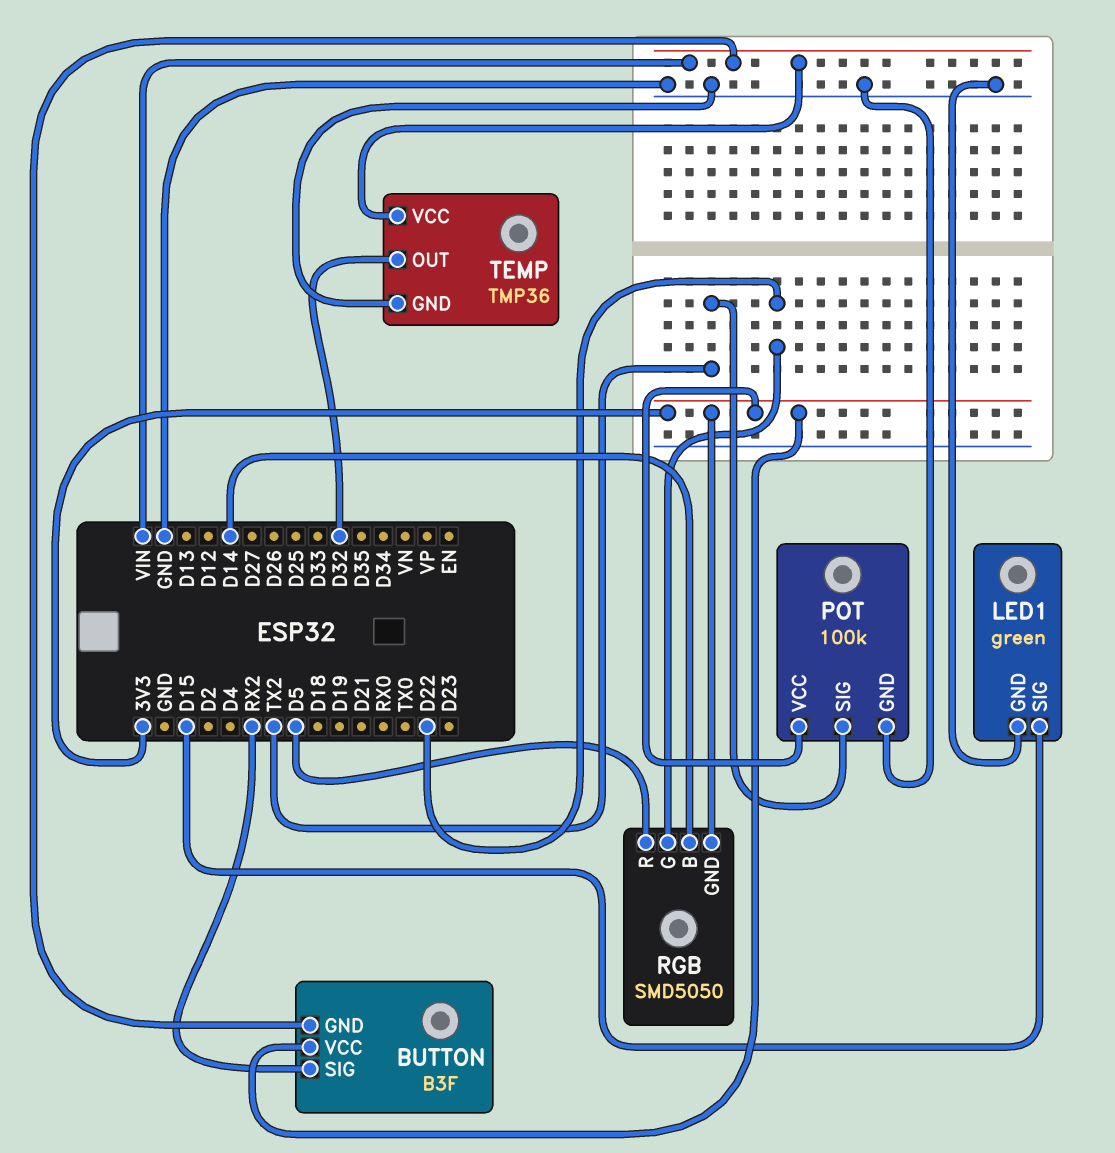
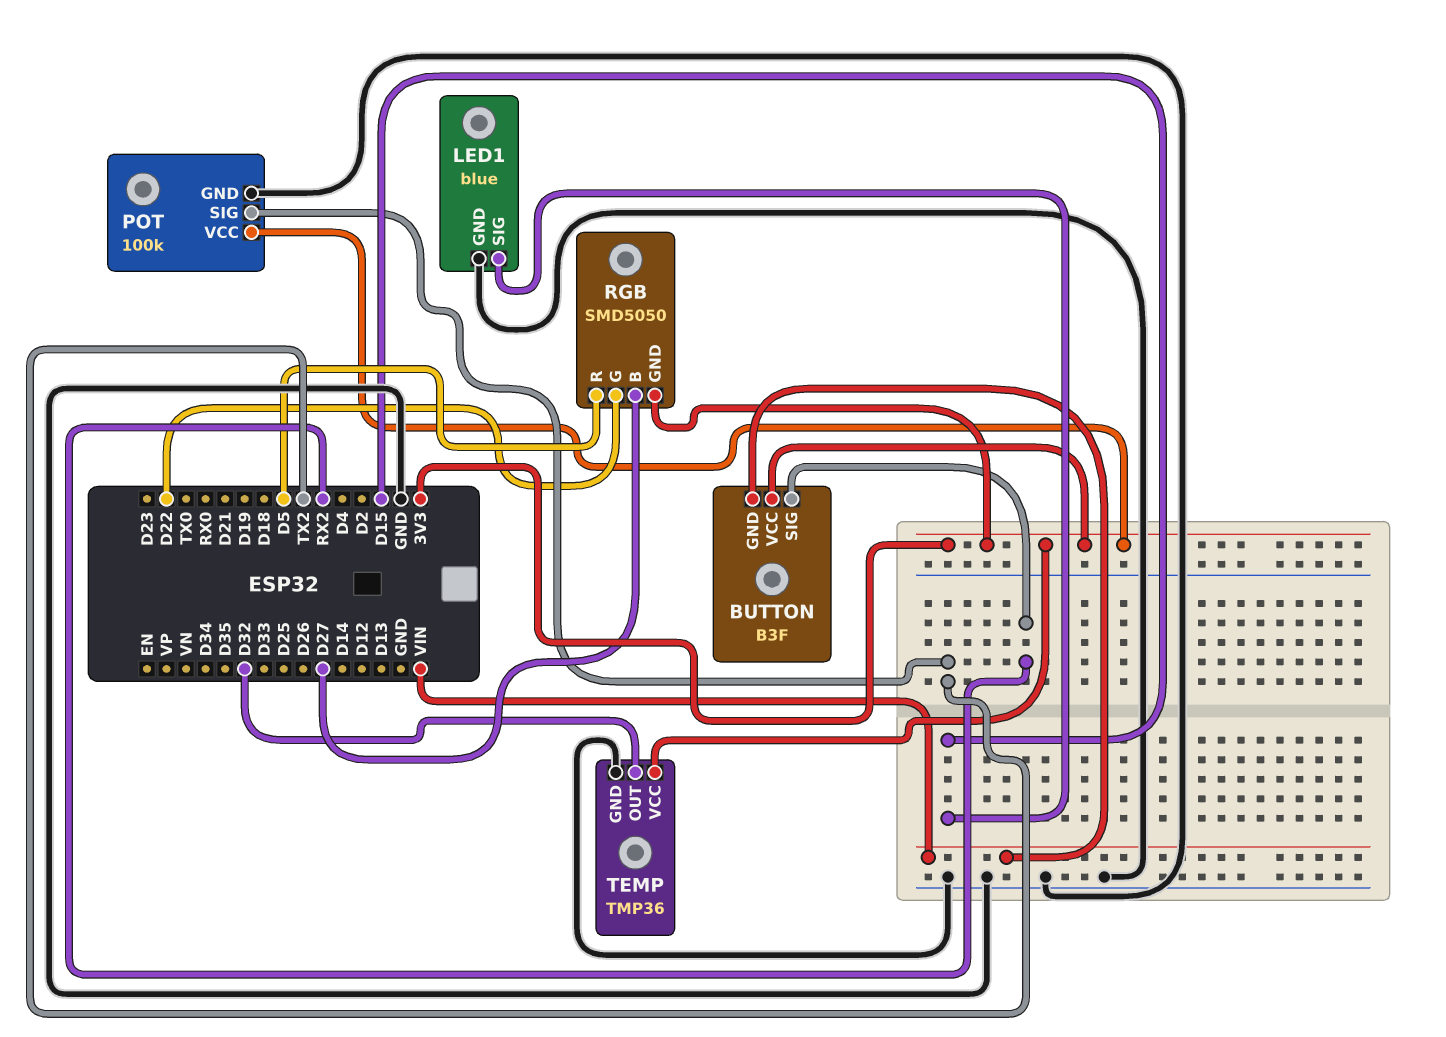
LED1: green -> blue
RGB pin B: D14 -> D27
TEMP pin VCC: VIN -> 3V3

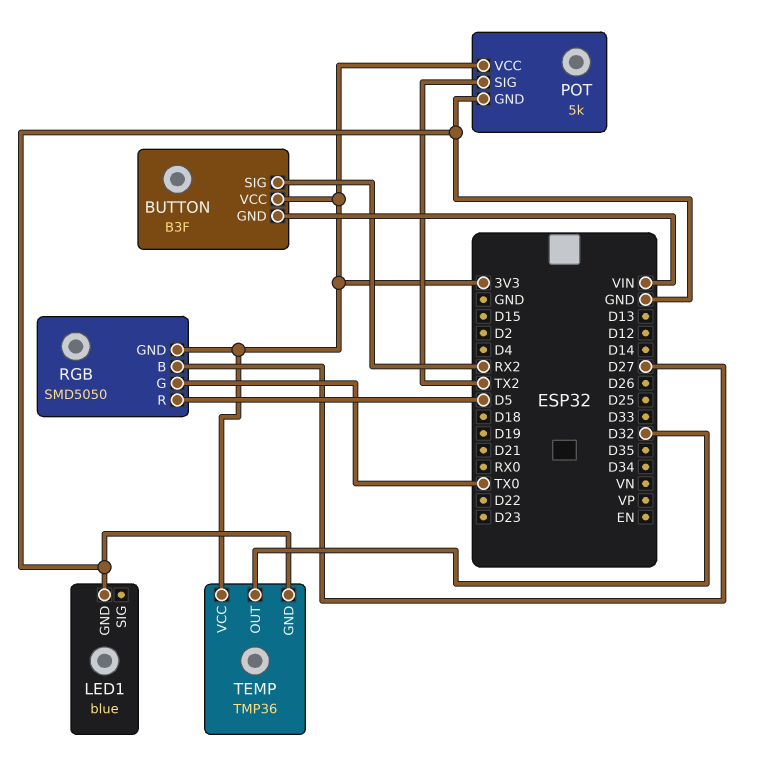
LED1 pin SIG: D15 -> none
POT: 100k -> 5k
RGB pin G: D22 -> TX0

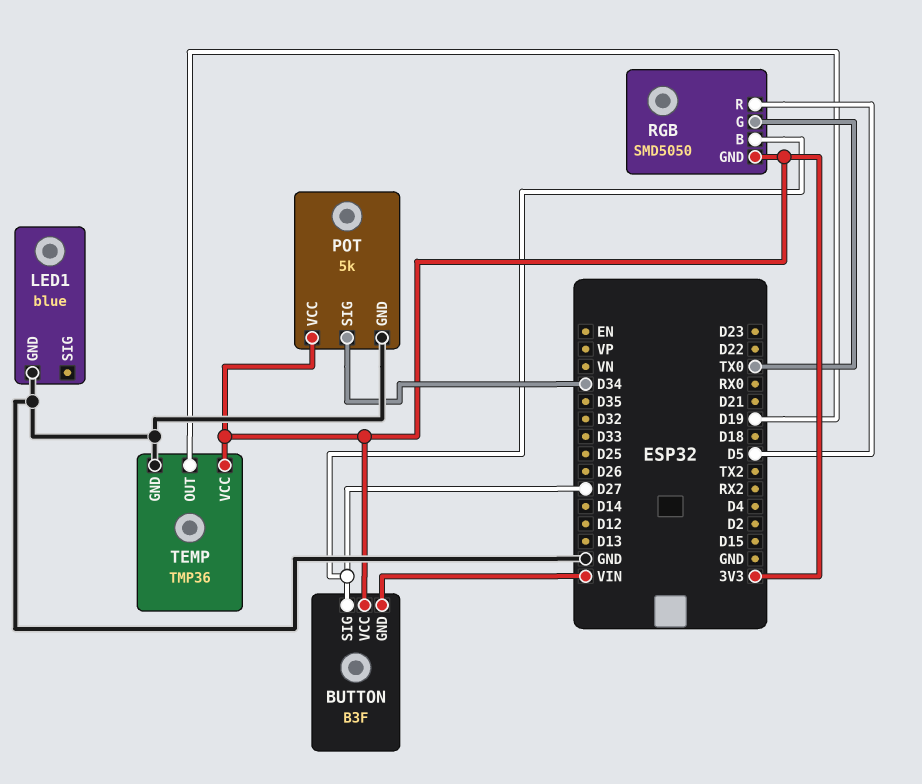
BUTTON pin SIG: RX2 -> D27
POT pin SIG: TX2 -> D34
TEMP pin OUT: D32 -> D19

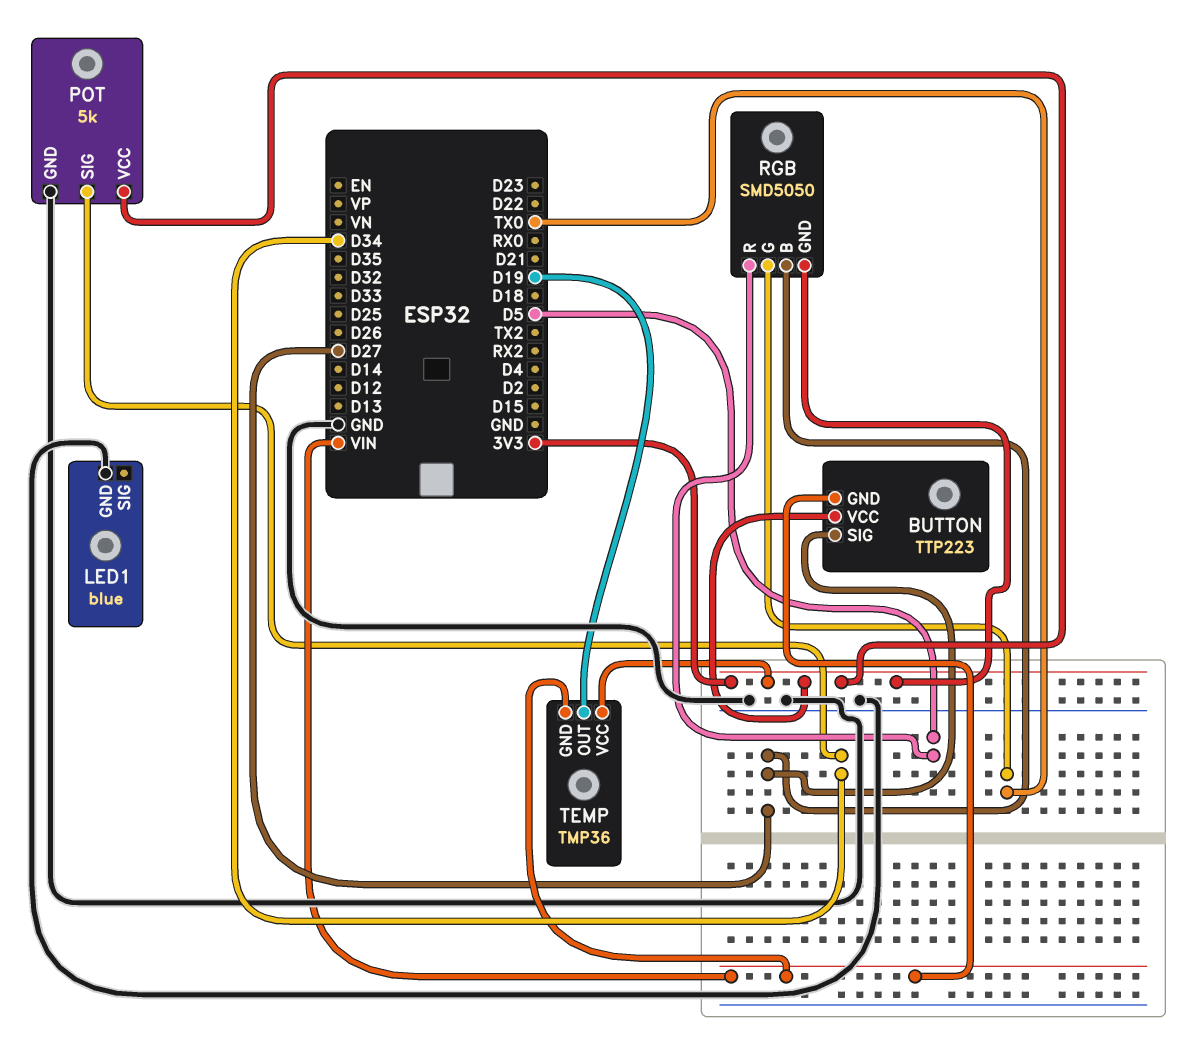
BUTTON: B3F -> TTP223
TEMP pin GND: GND -> VIN

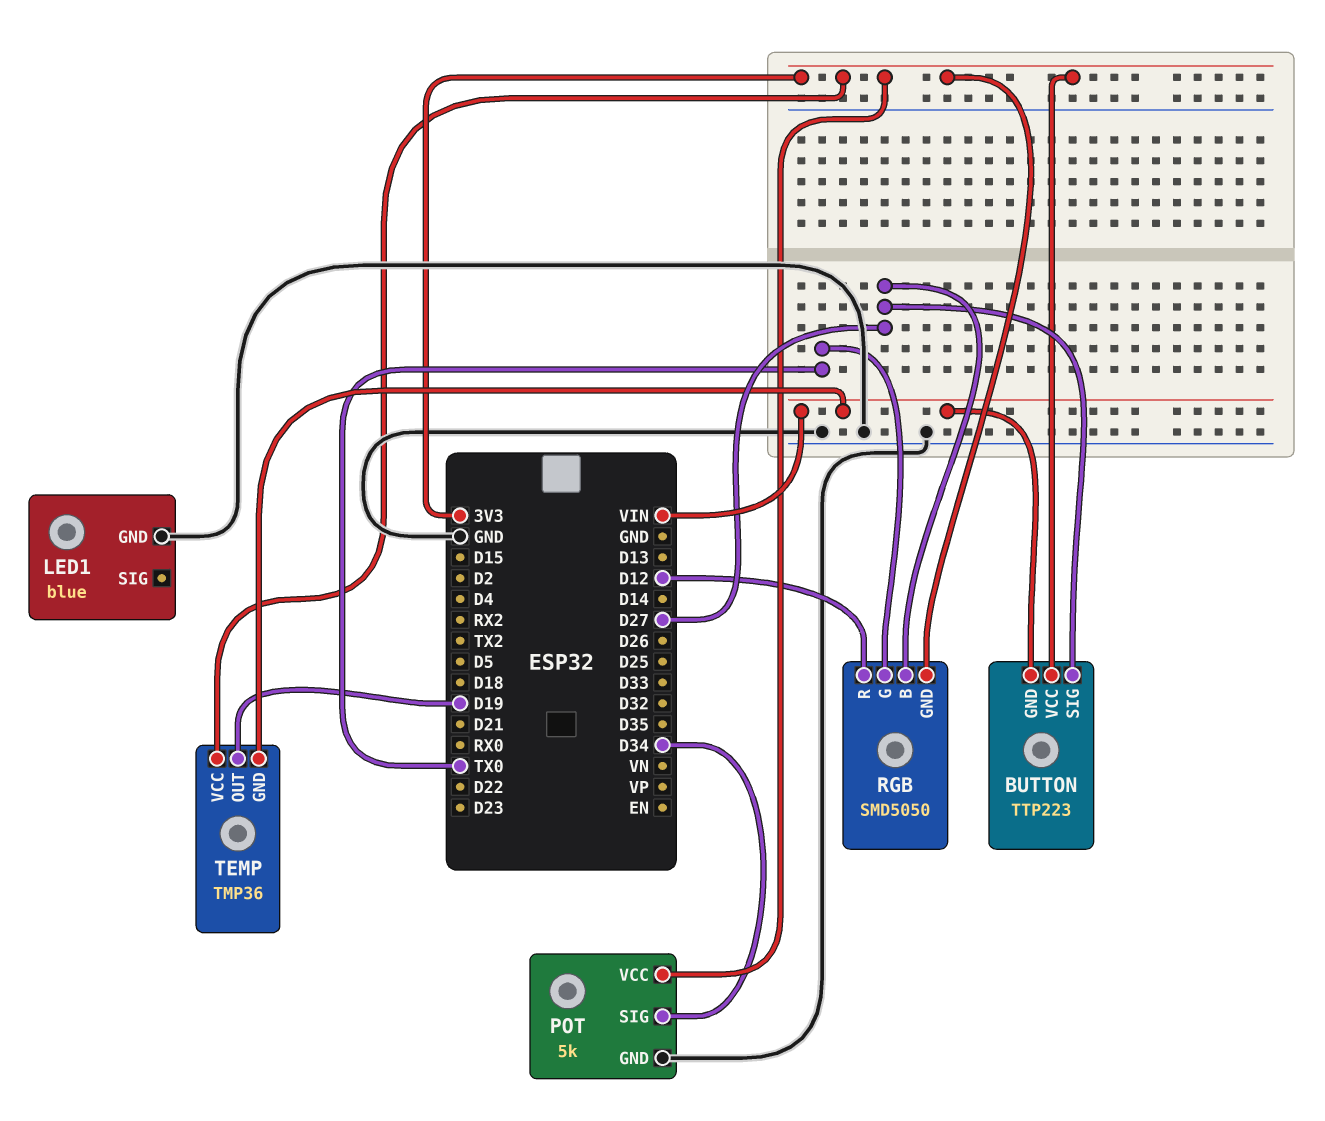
RGB pin R: D5 -> D12

